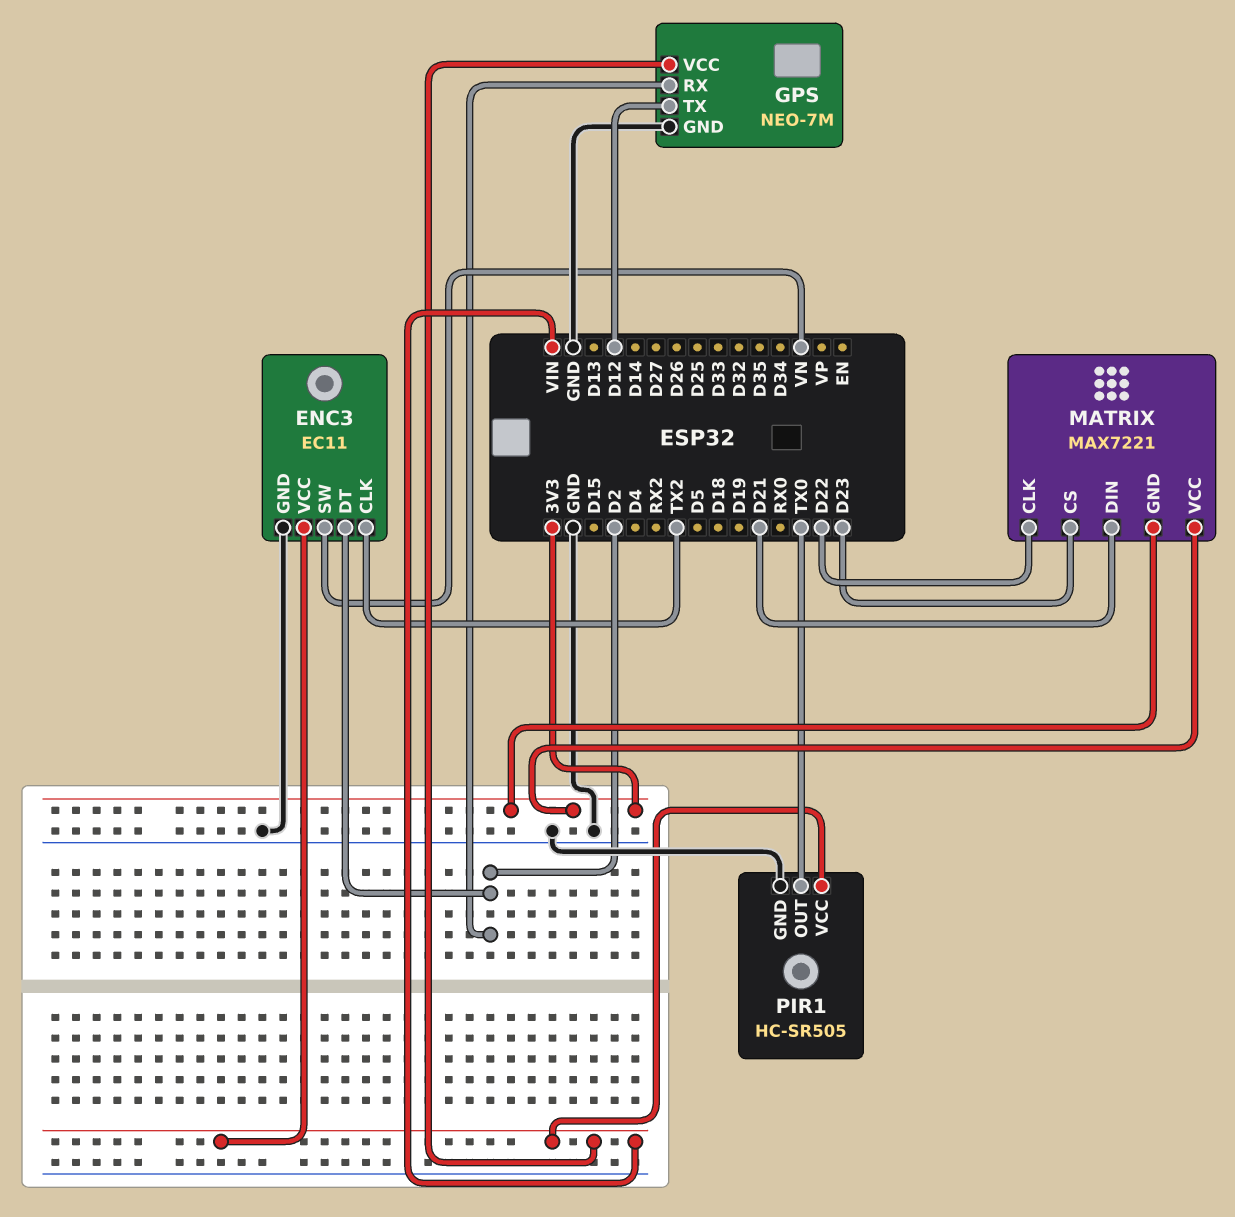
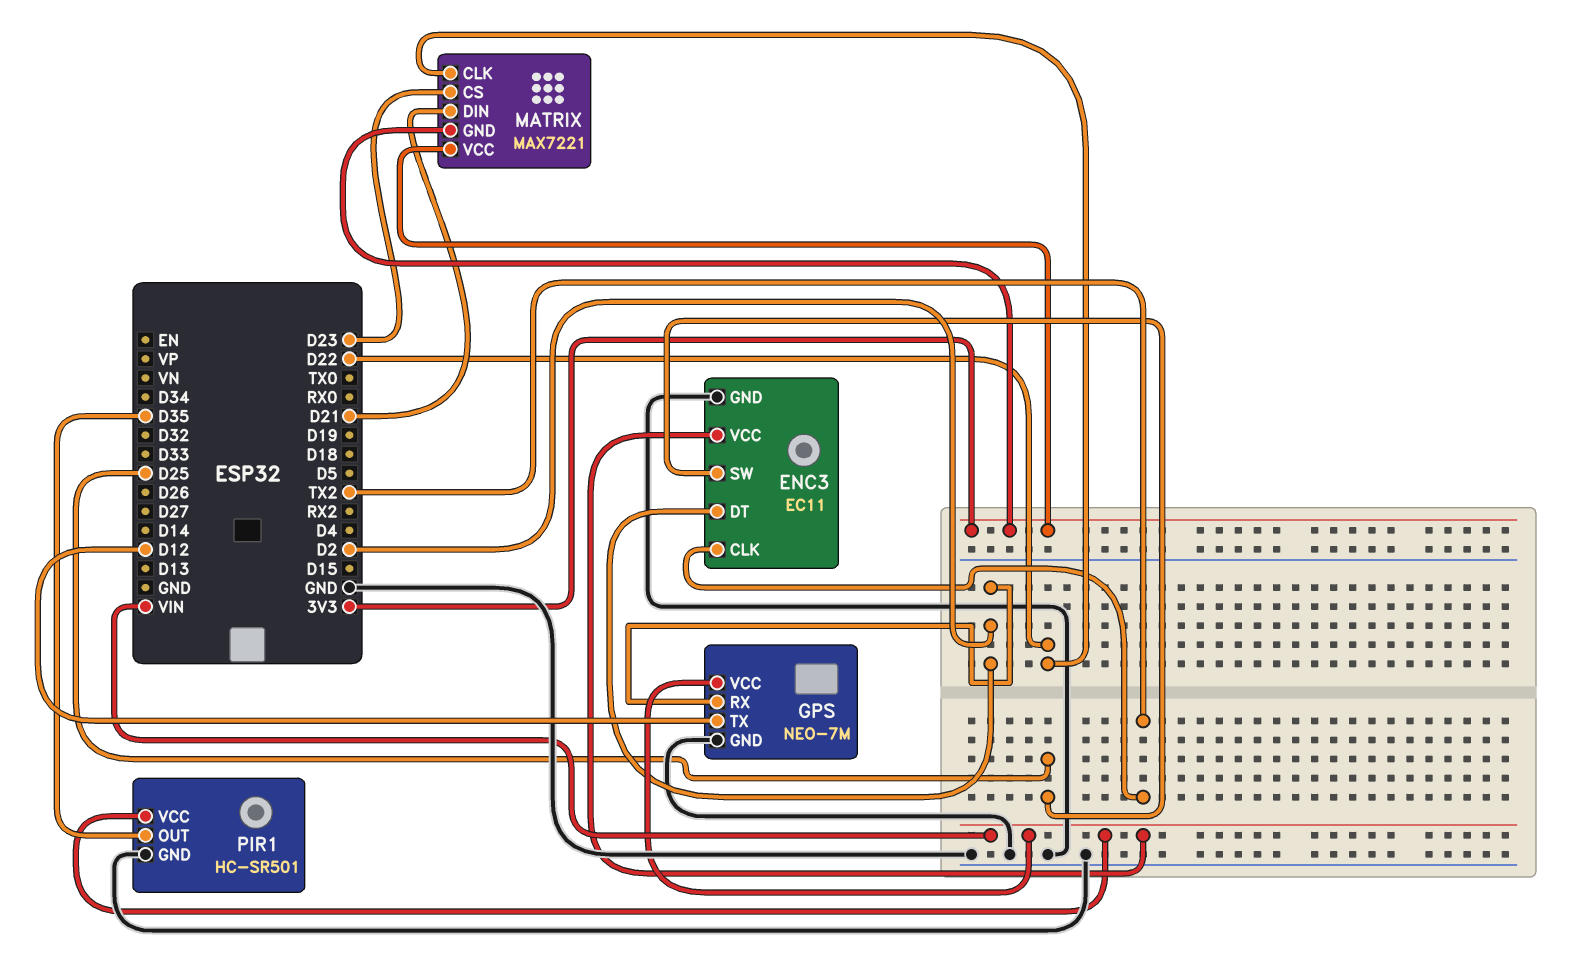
ENC3 pin SW: VN -> D25
PIR1: HC-SR505 -> HC-SR501
PIR1 pin OUT: TX0 -> D35

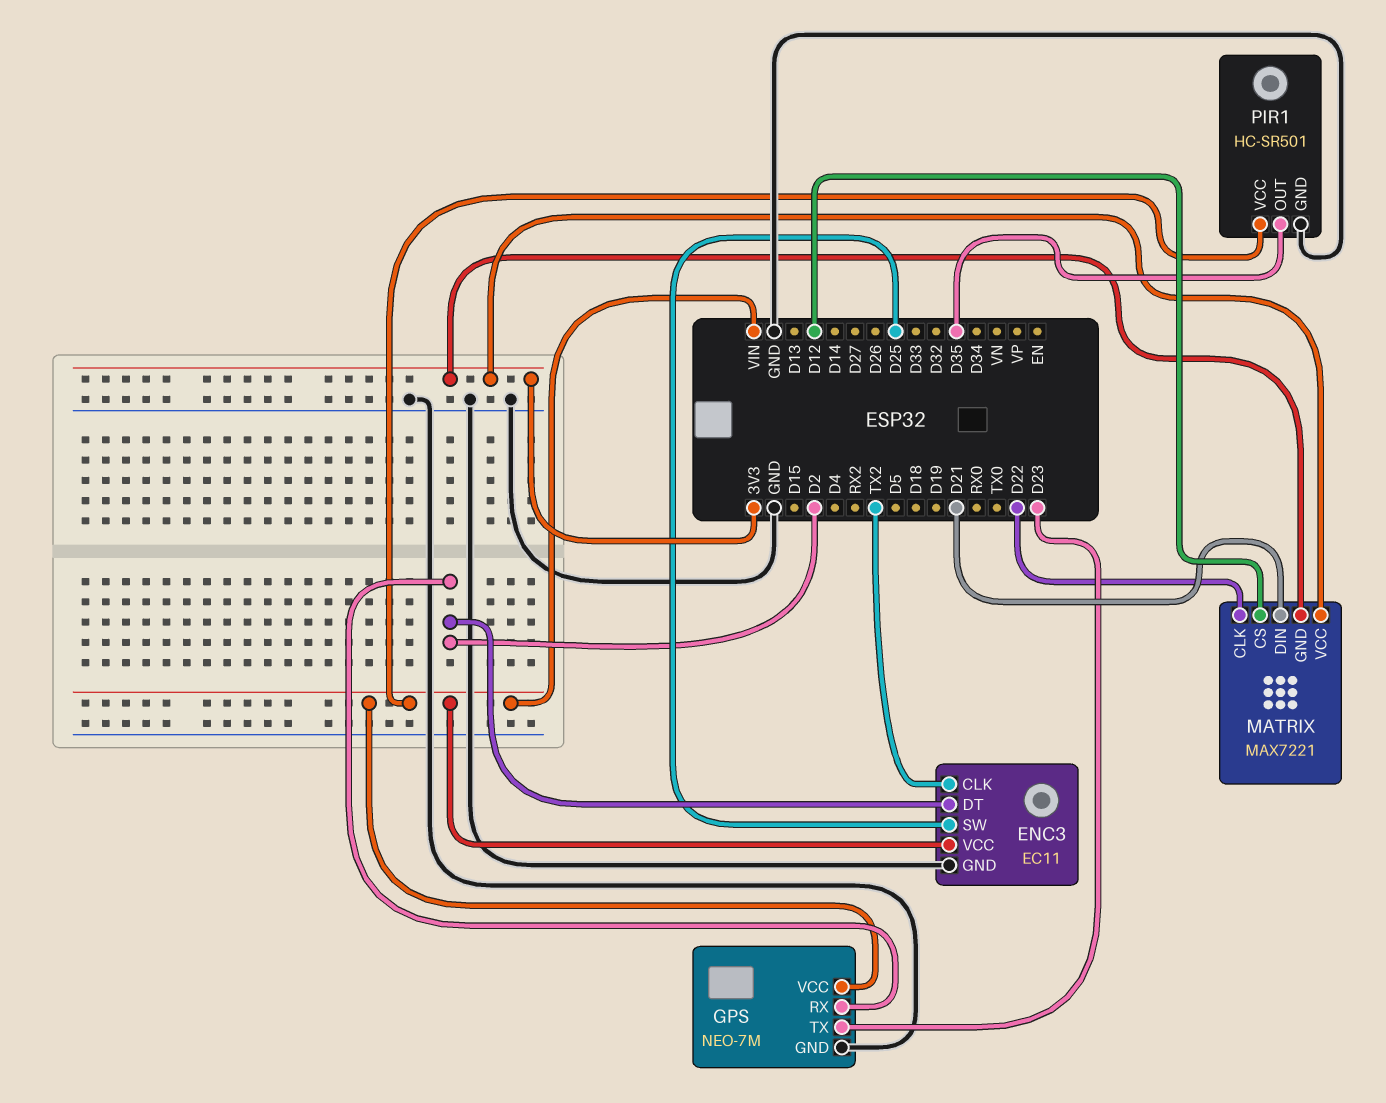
GPS pin TX: D12 -> D23
MATRIX pin CS: D23 -> D12

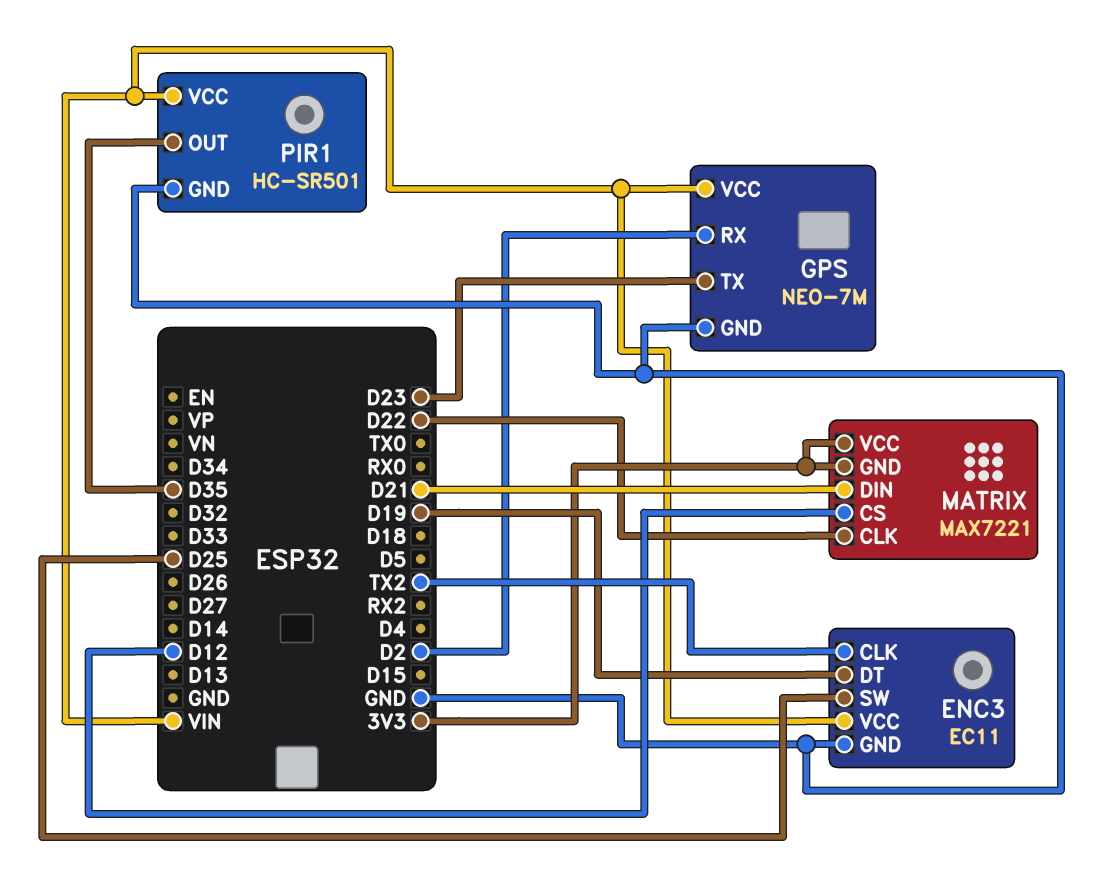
ENC3 pin DT: D2 -> D19

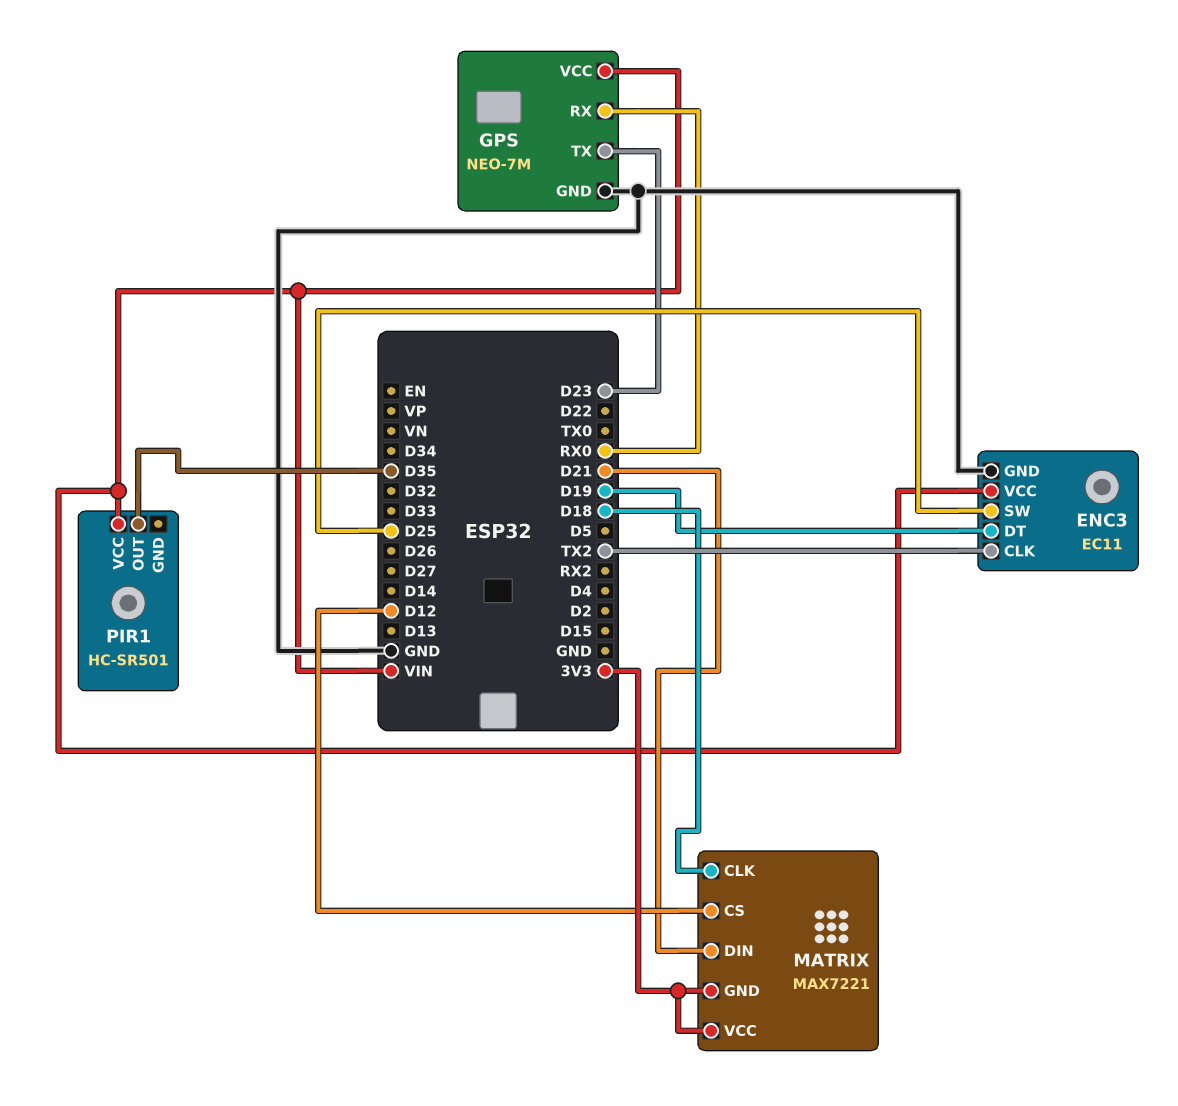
GPS pin RX: D2 -> RX0
MATRIX pin CLK: D22 -> D18
PIR1 pin GND: GND -> none

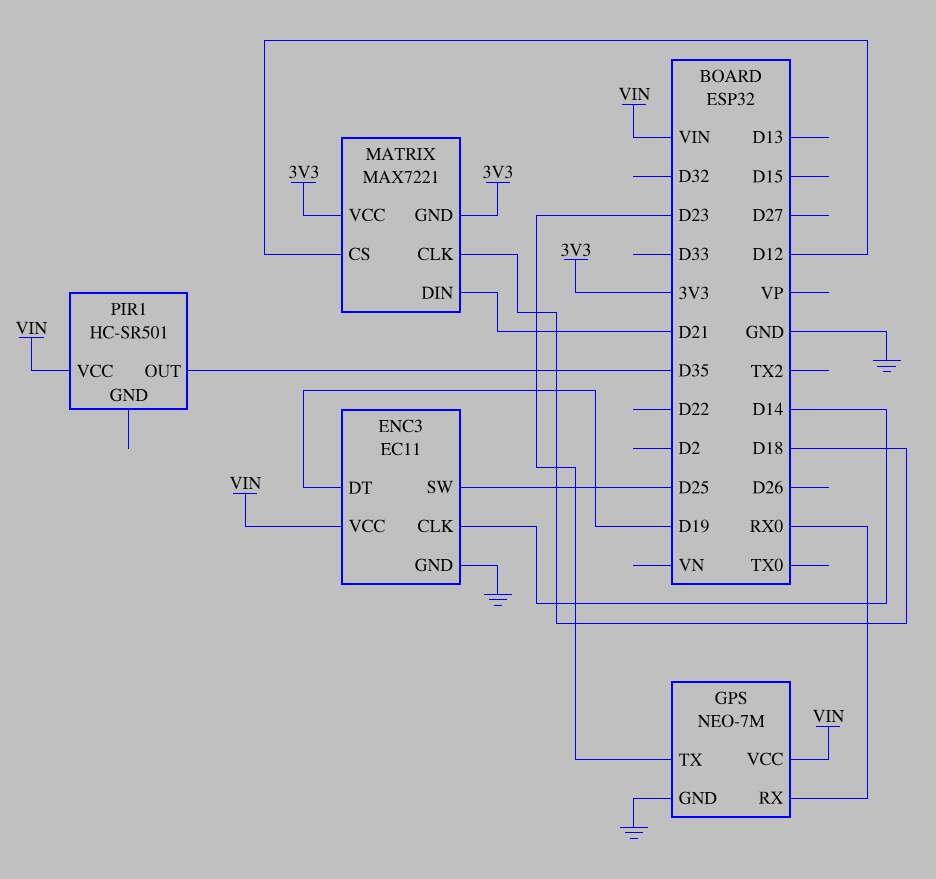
ENC3 pin CLK: TX2 -> D14

